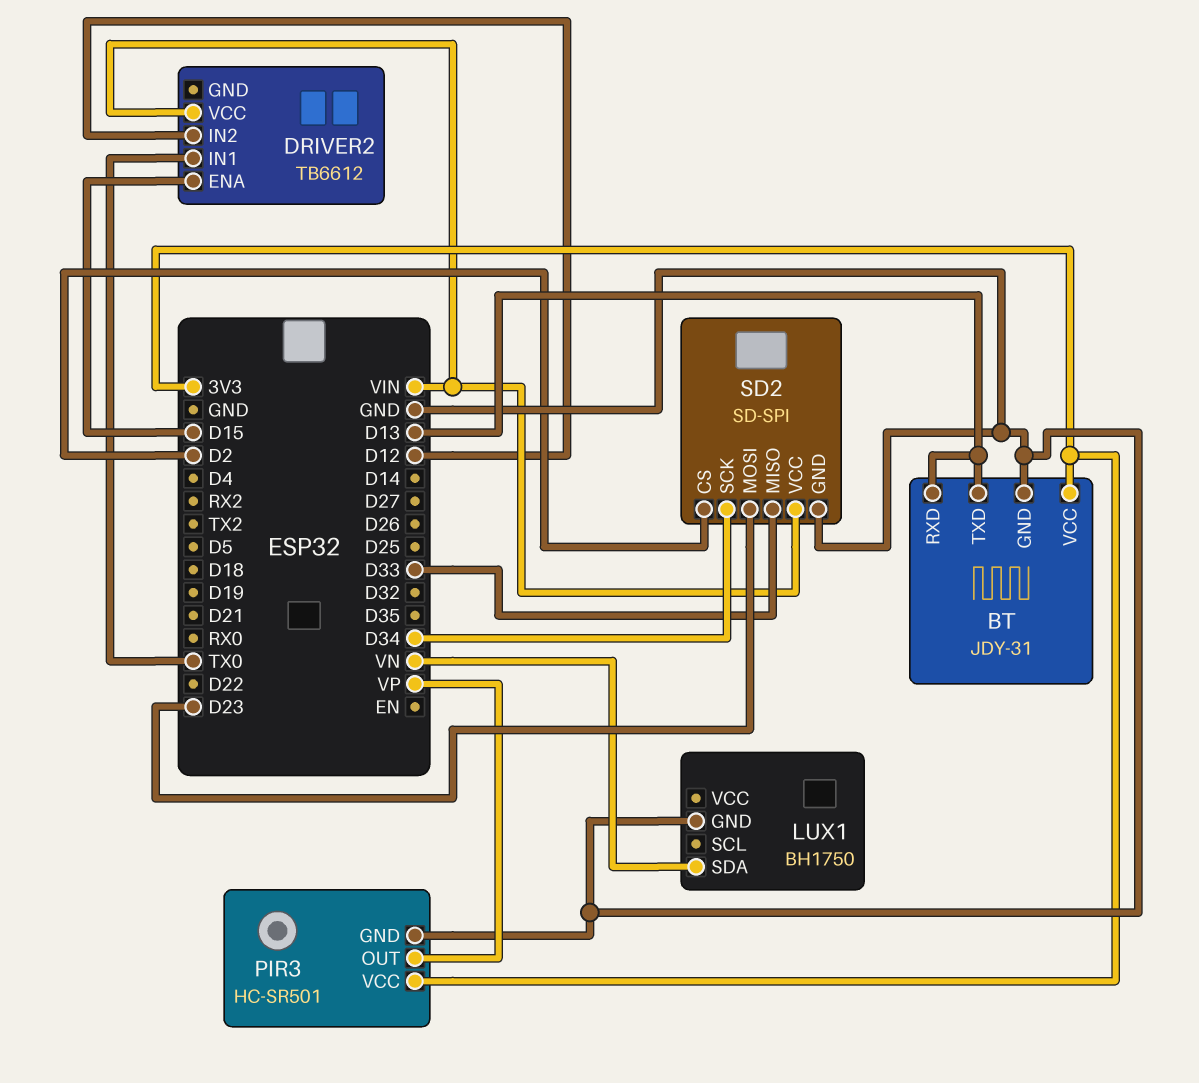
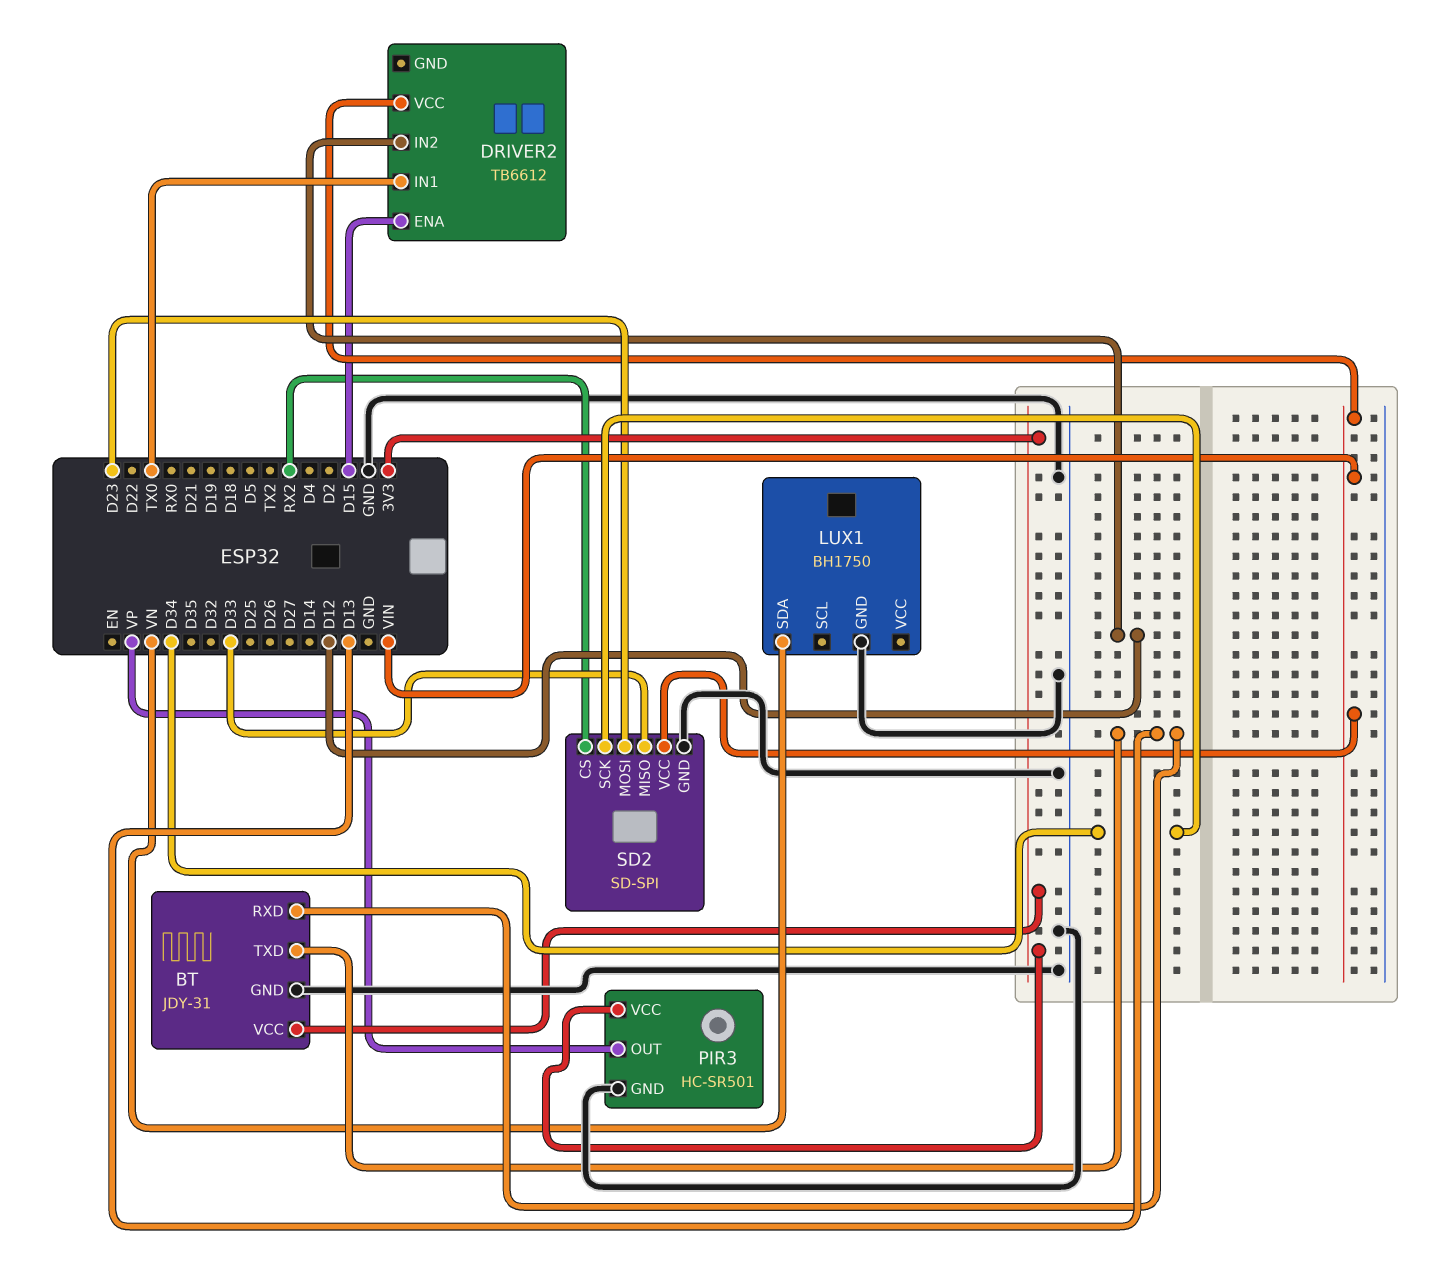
SD2 pin CS: D2 -> RX2

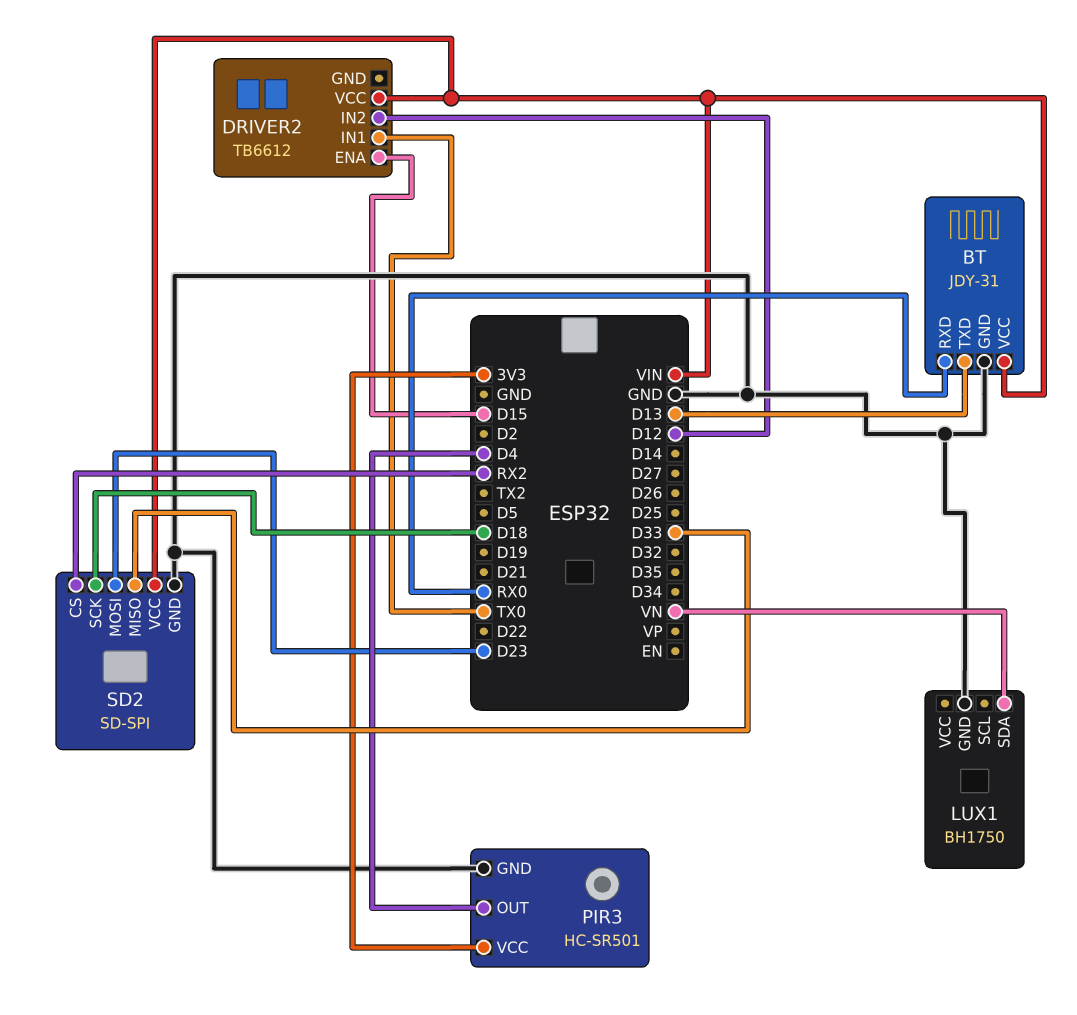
BT pin RXD: D13 -> RX0
BT pin VCC: 3V3 -> VIN
PIR3 pin OUT: VP -> D4
SD2 pin SCK: D34 -> D18

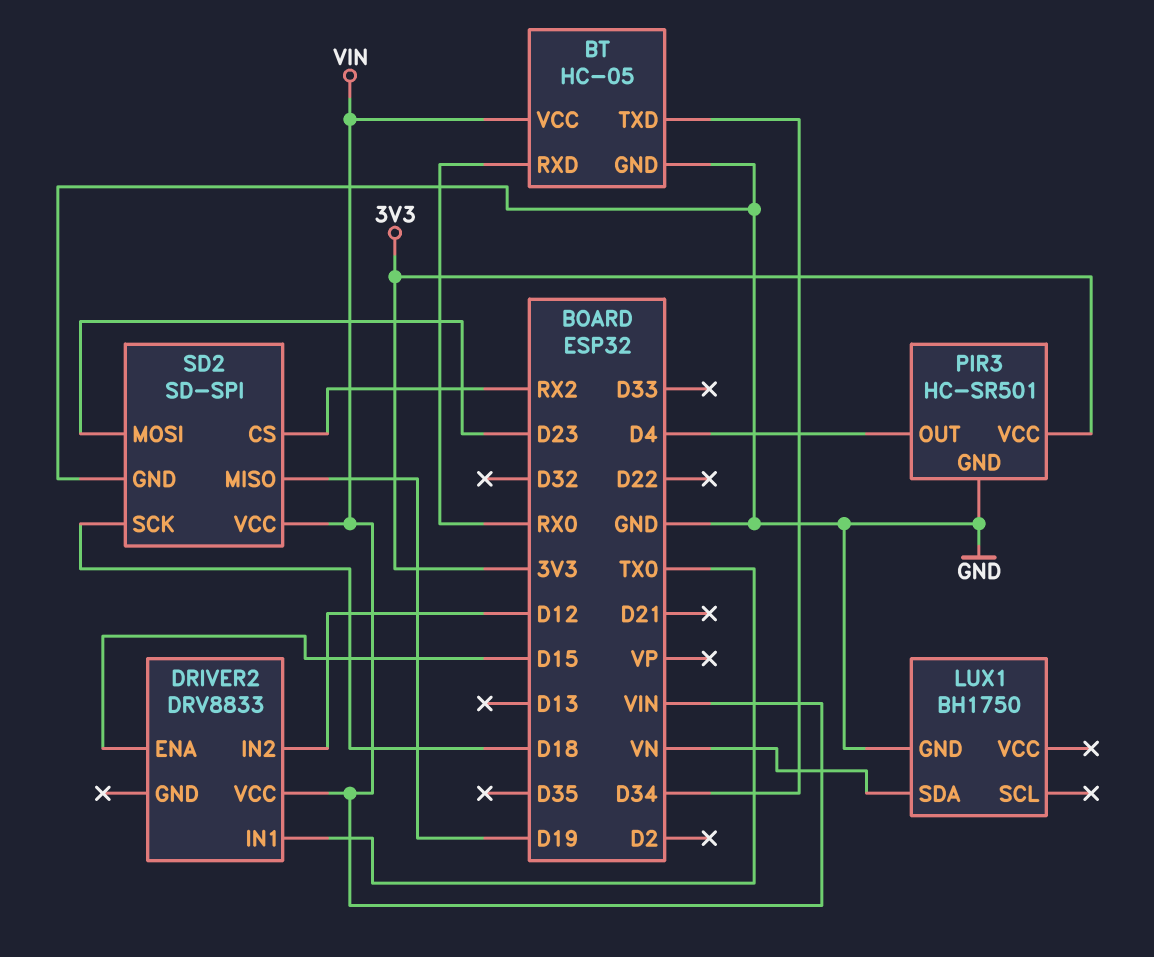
BT: JDY-31 -> HC-05
BT pin TXD: D13 -> D34
DRIVER2: TB6612 -> DRV8833
SD2 pin MISO: D33 -> D19

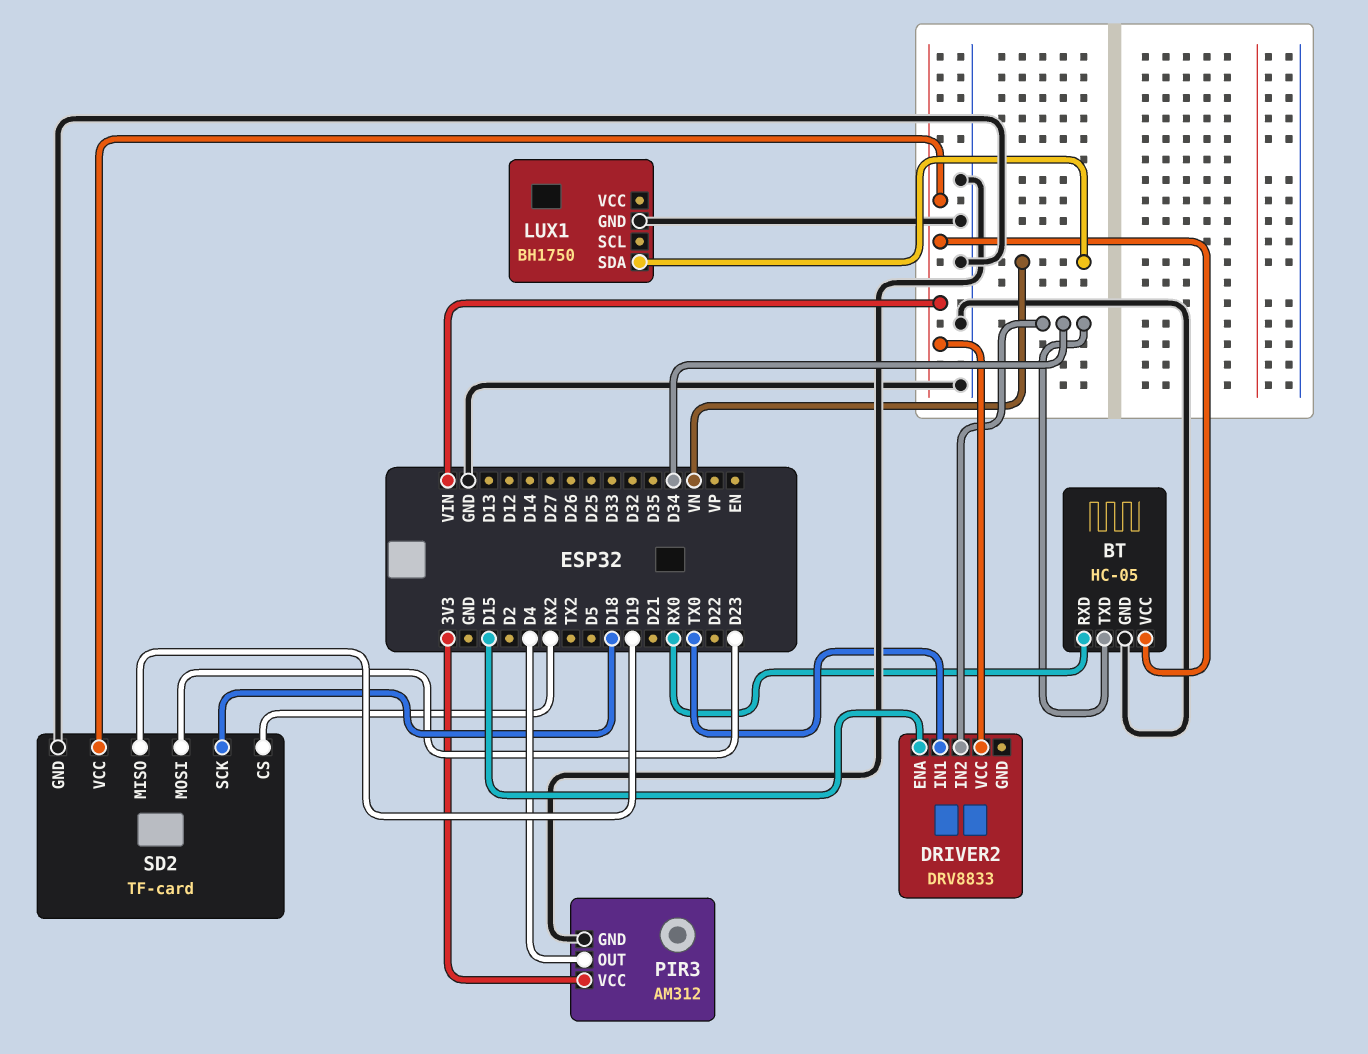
DRIVER2 pin IN2: D12 -> D34
PIR3: HC-SR501 -> AM312
SD2: SD-SPI -> TF-card

